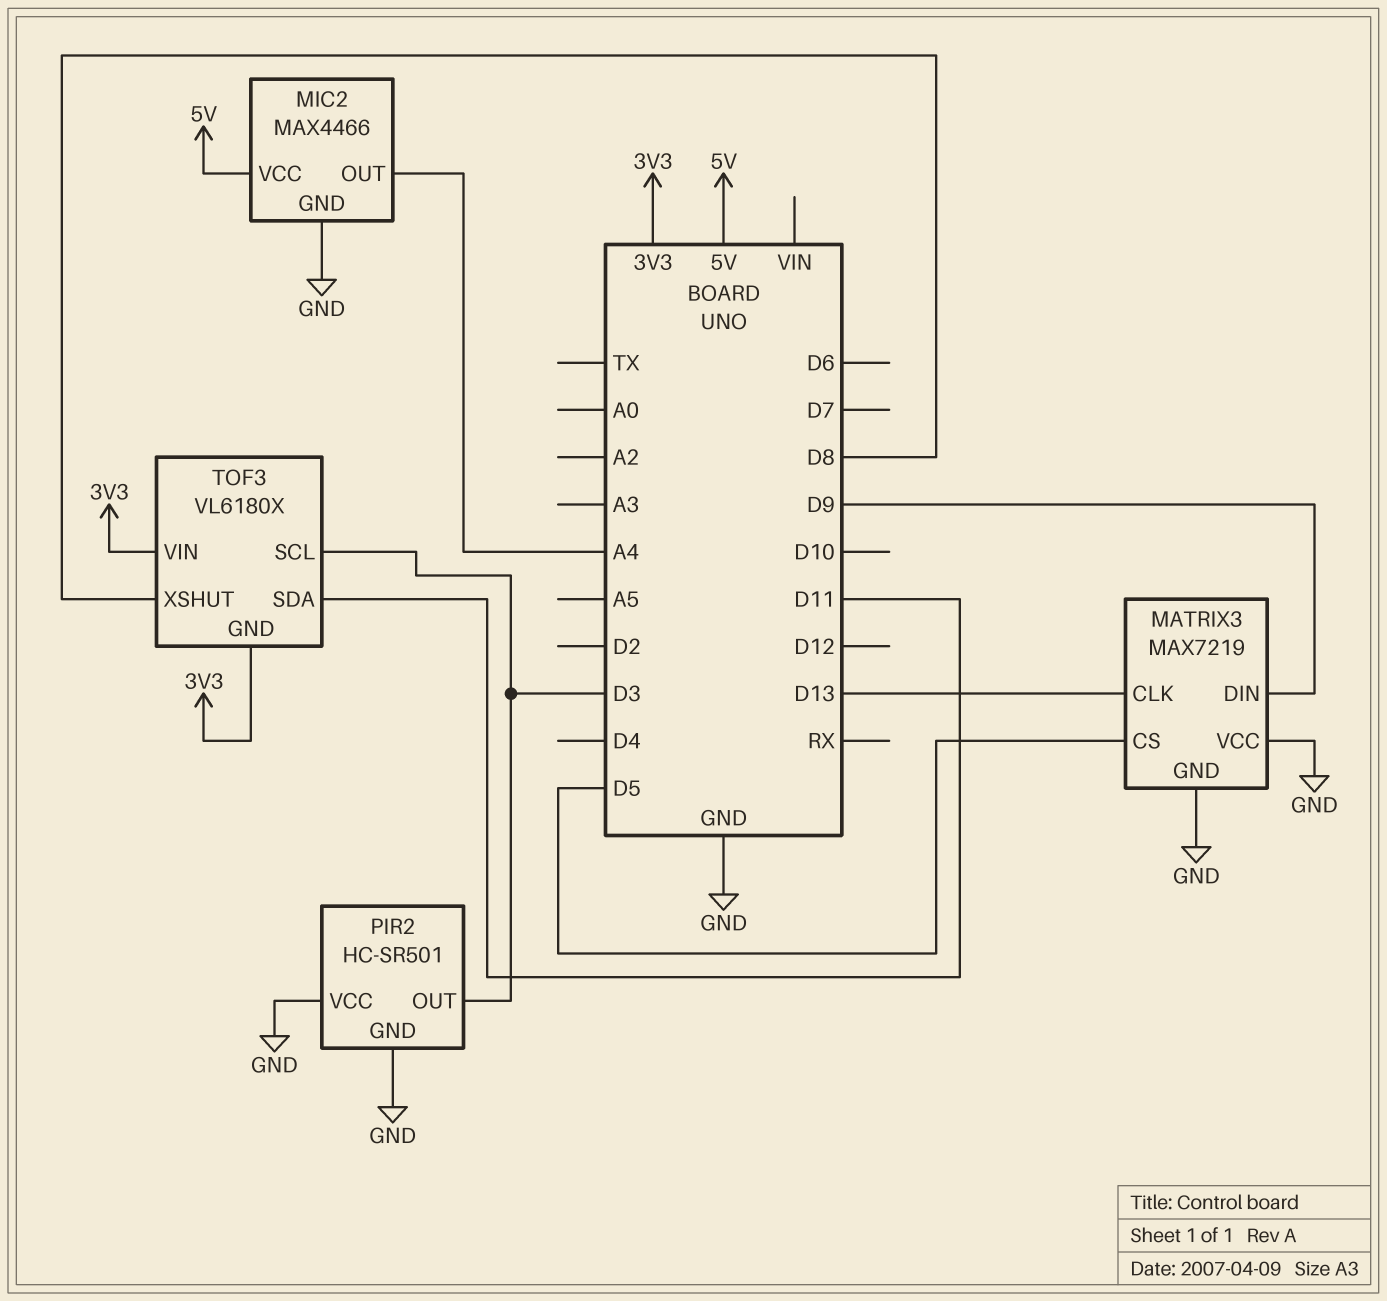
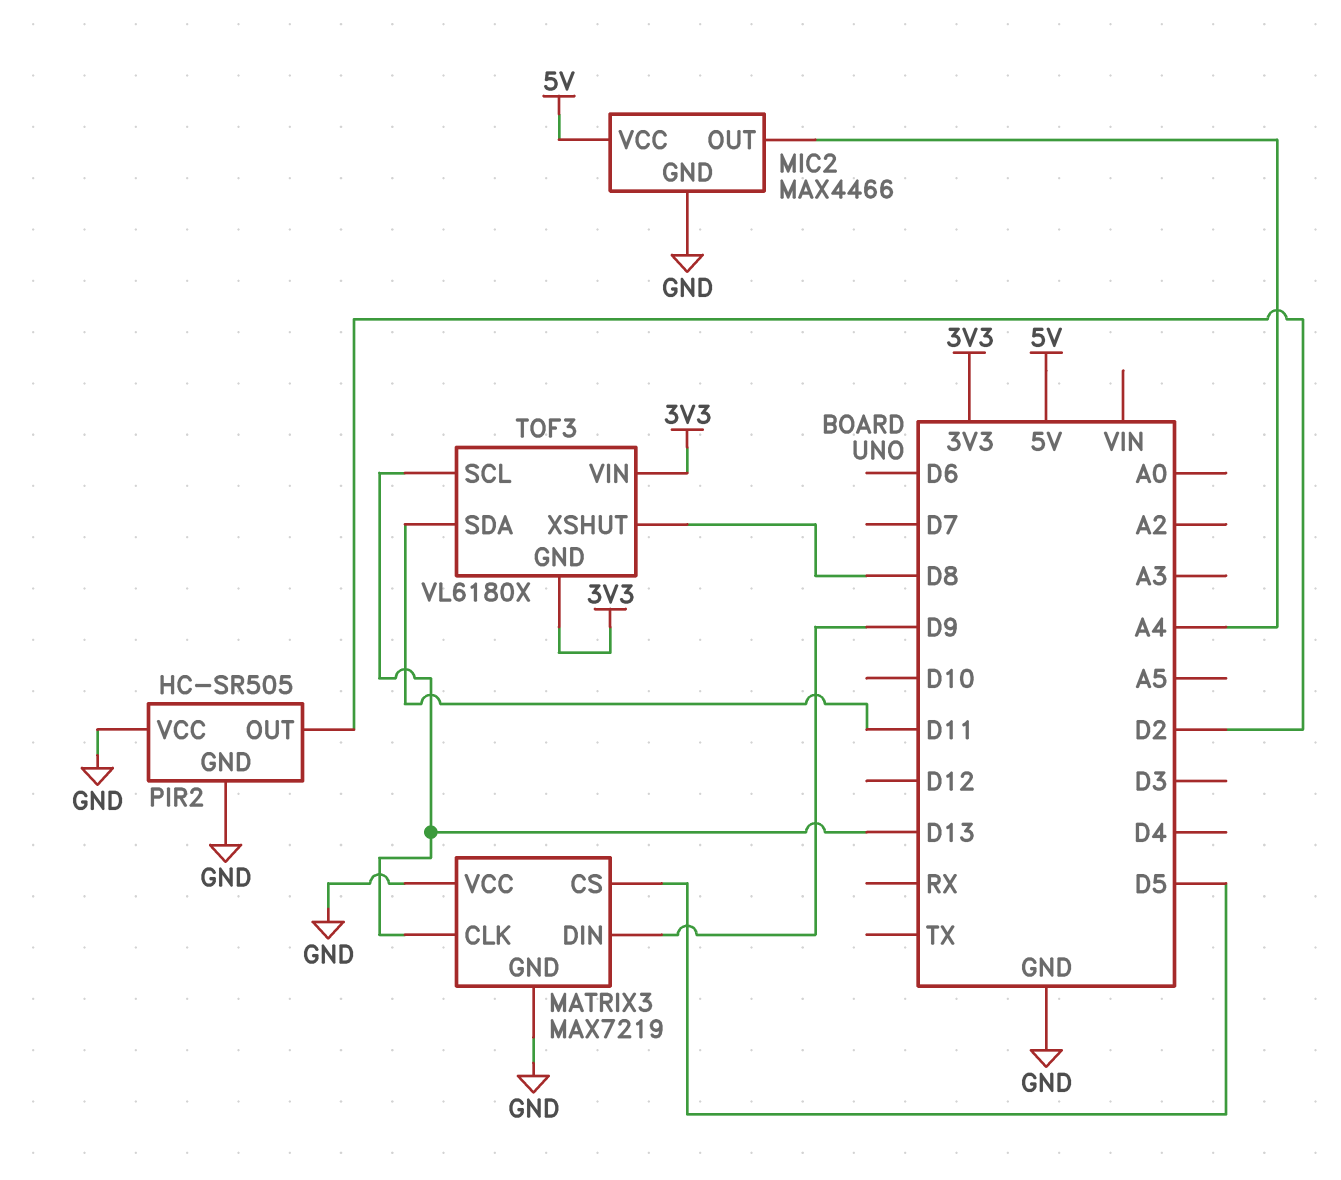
PIR2: HC-SR501 -> HC-SR505
PIR2 pin OUT: D3 -> D2
TOF3 pin SCL: D3 -> D13

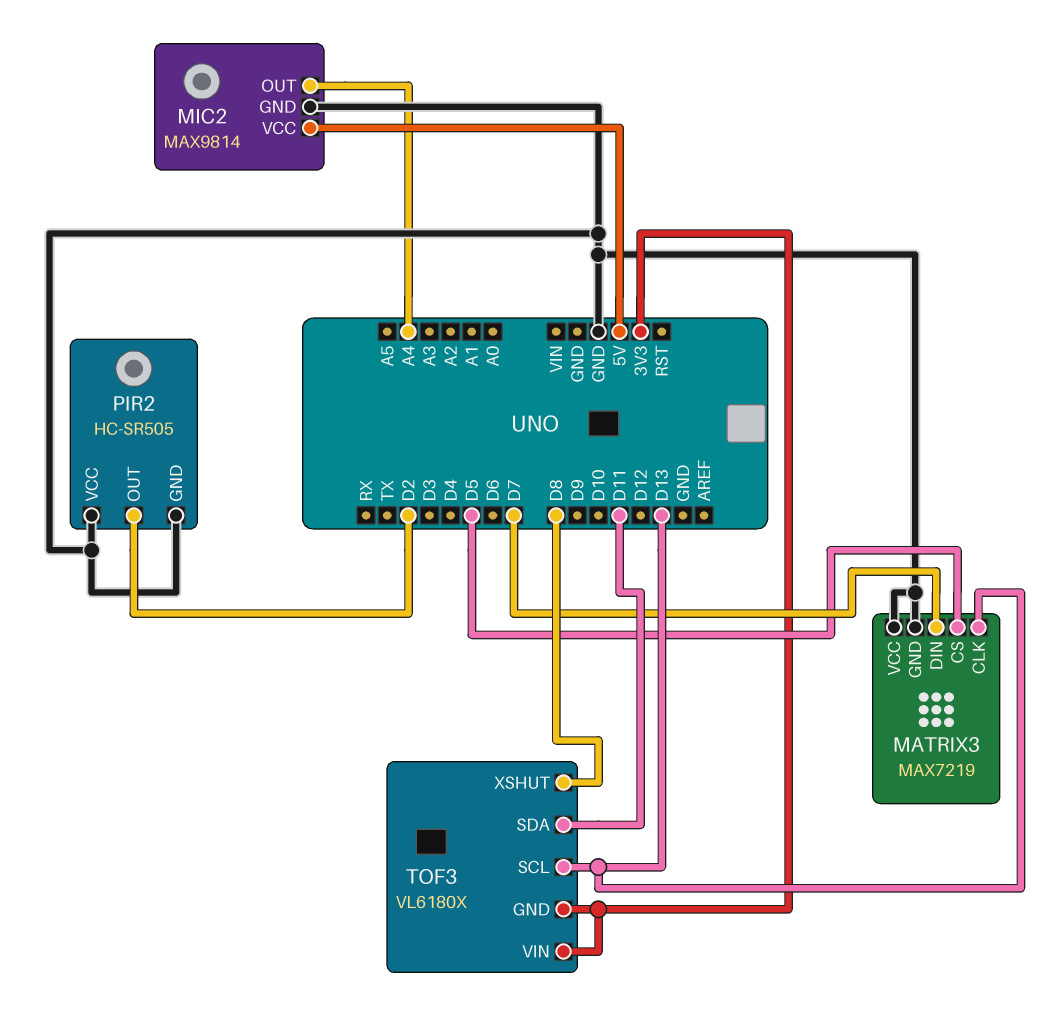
MATRIX3 pin DIN: D9 -> D7
MIC2: MAX4466 -> MAX9814

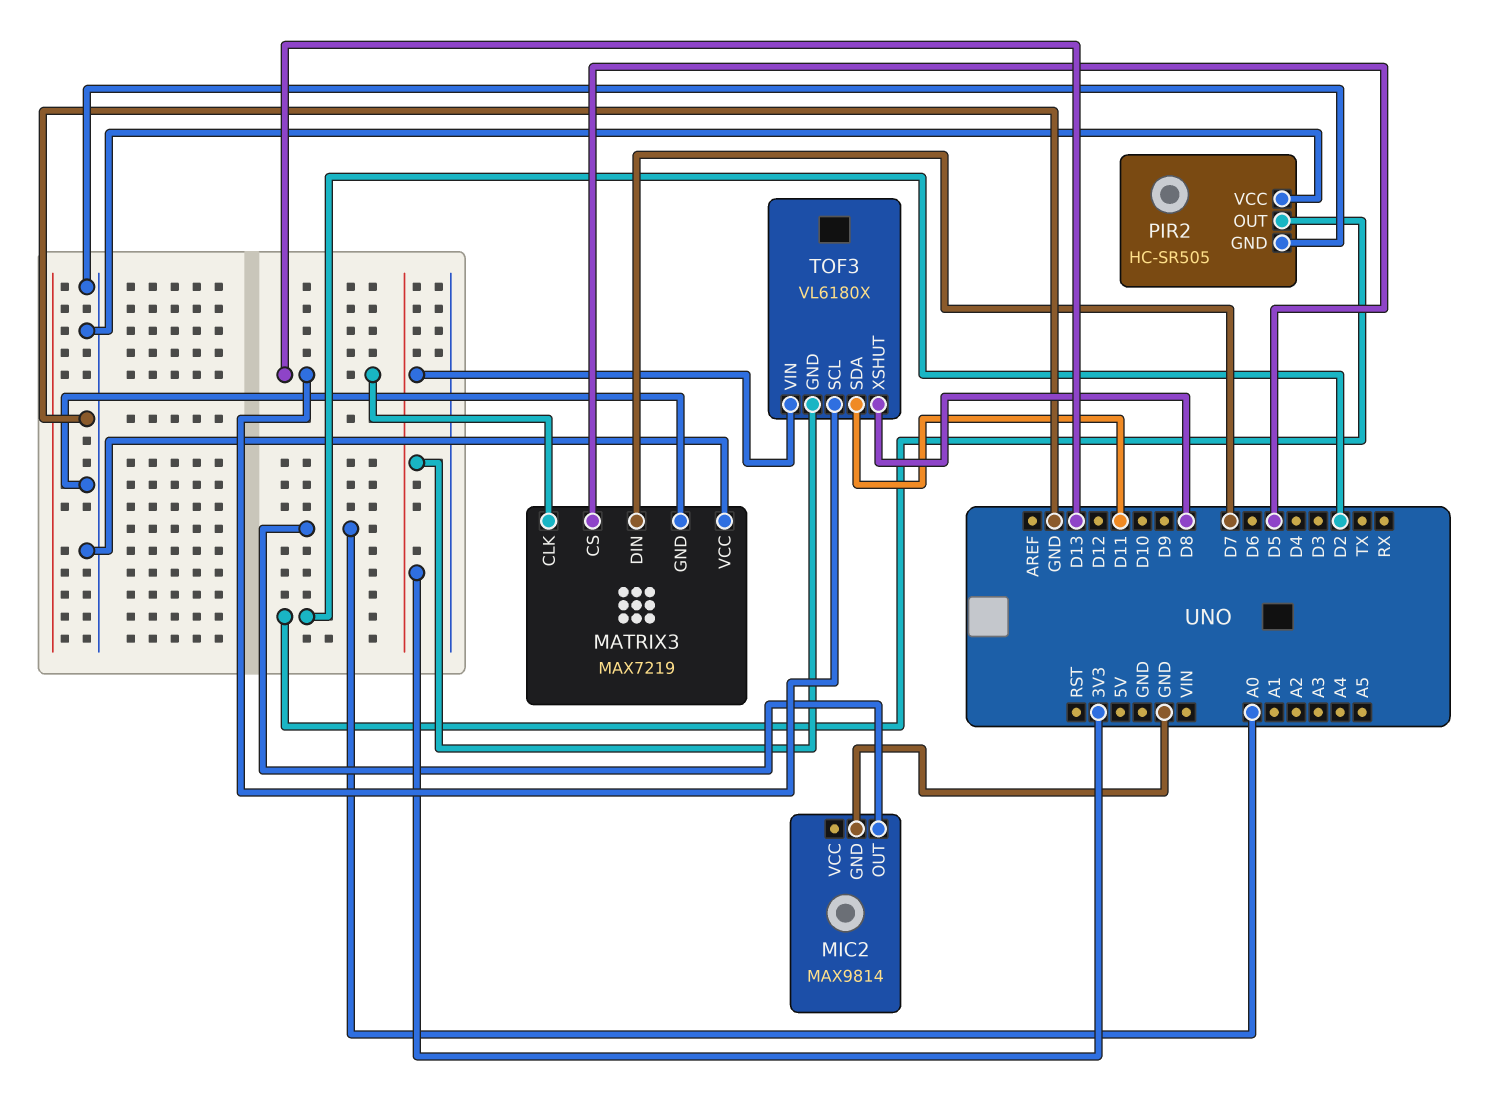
MIC2 pin OUT: A4 -> A0
MIC2 pin VCC: 5V -> none

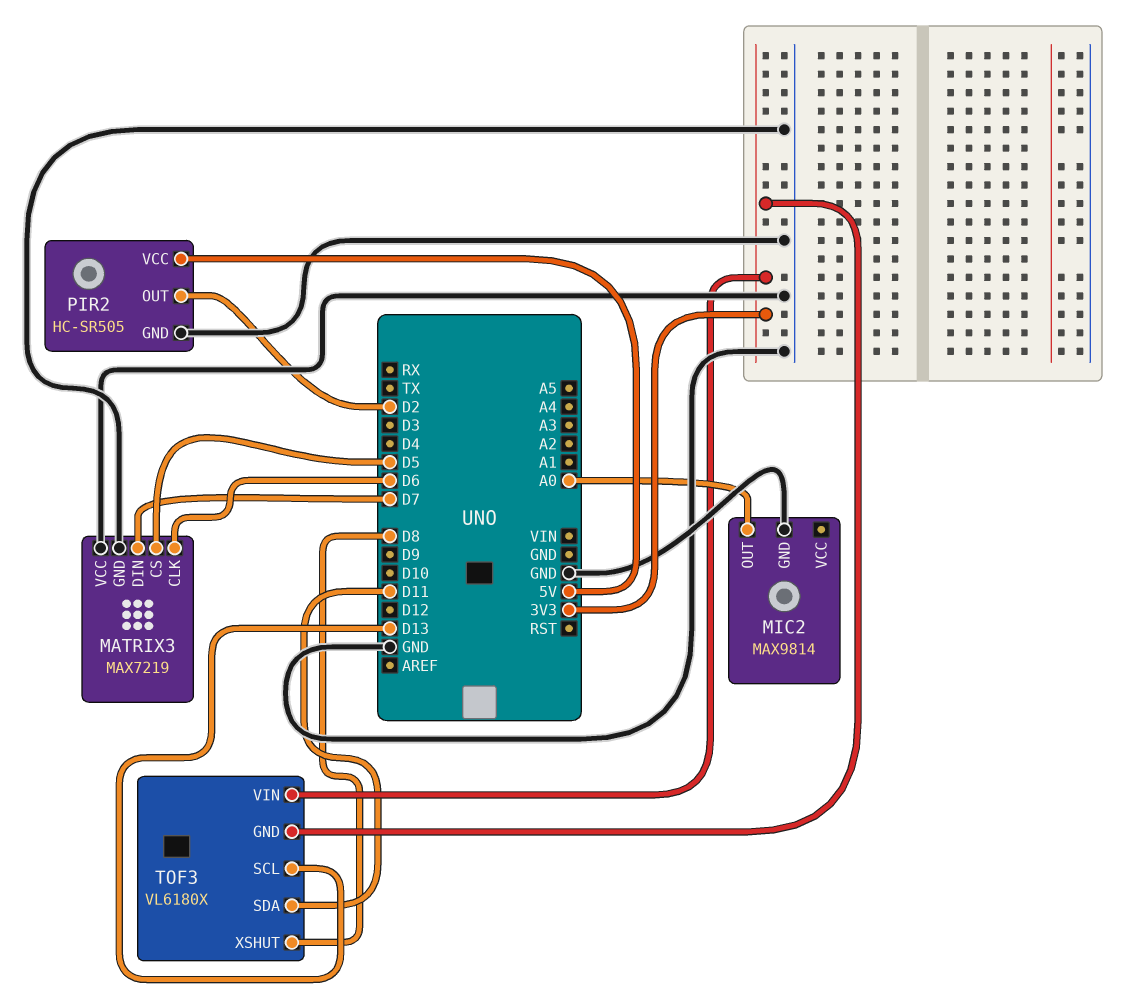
MATRIX3 pin CLK: D13 -> D6
PIR2 pin VCC: GND -> 5V

